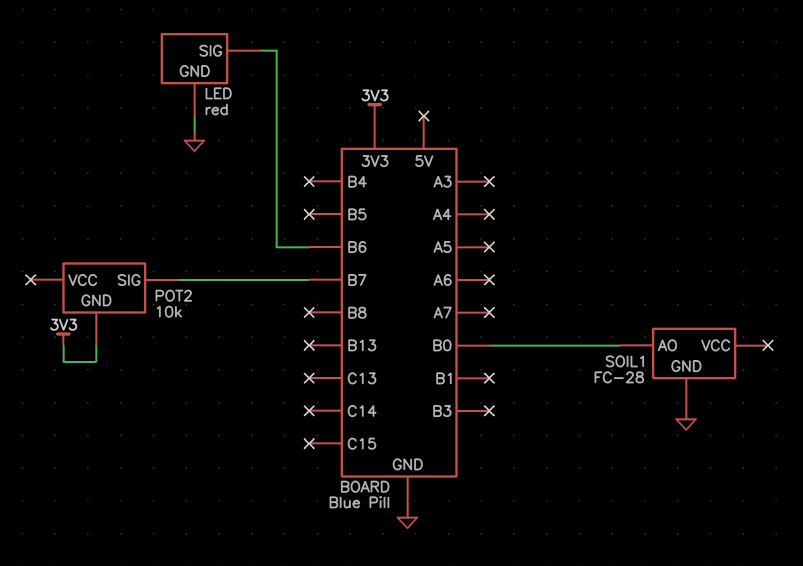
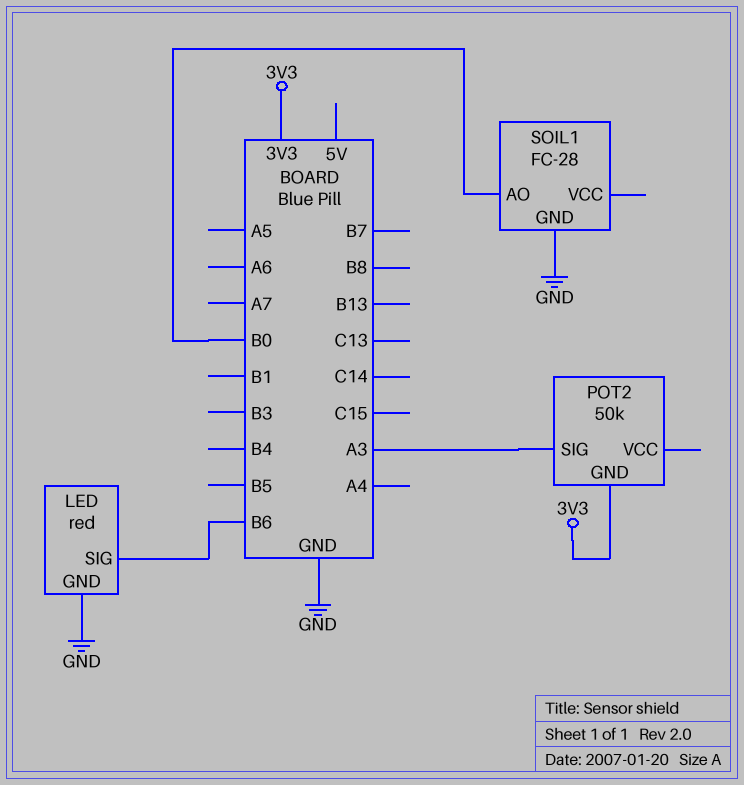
POT2: 10k -> 50k
POT2 pin SIG: B7 -> A3

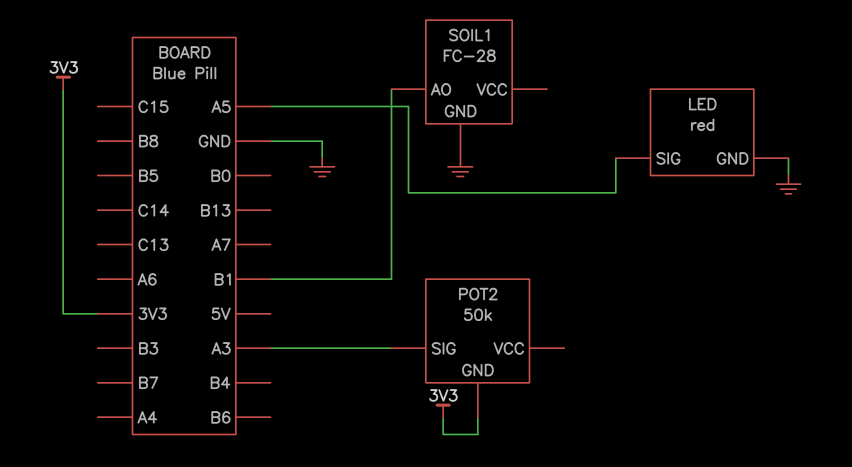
LED pin SIG: B6 -> A5
SOIL1 pin AO: B0 -> B1

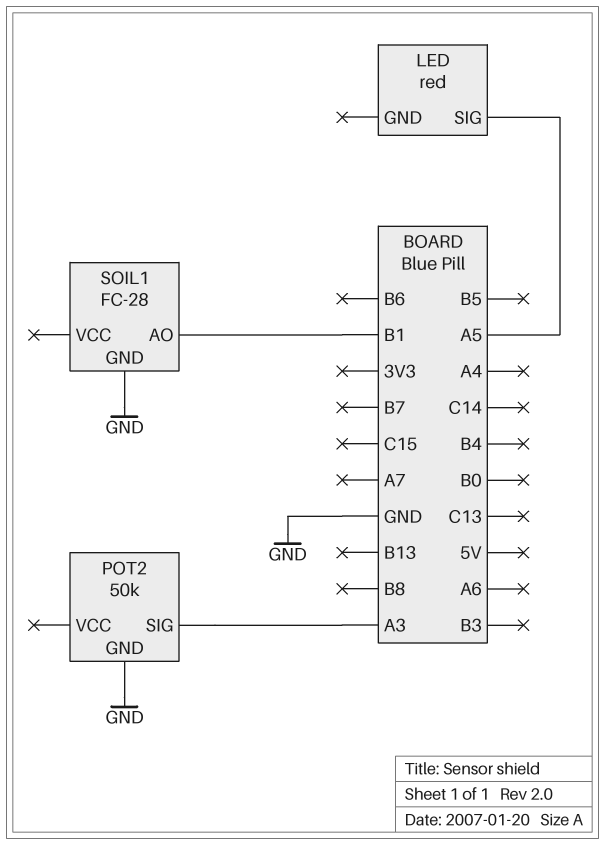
LED pin GND: GND -> none
POT2 pin GND: 3V3 -> GND

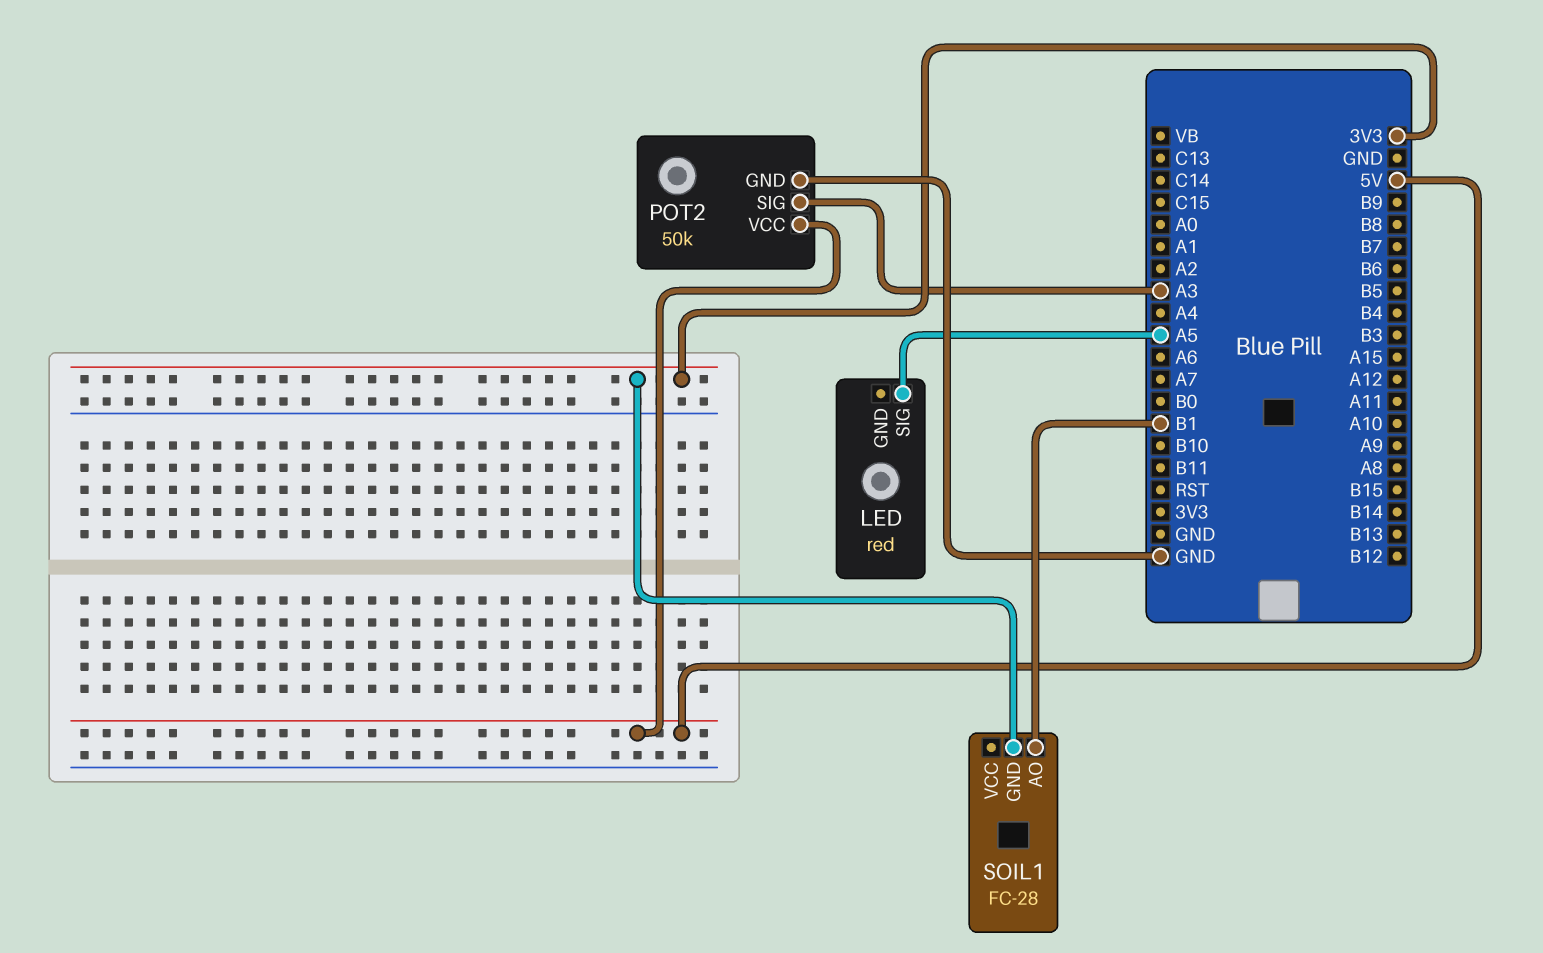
POT2 pin VCC: none -> 5V
SOIL1 pin GND: GND -> 3V3

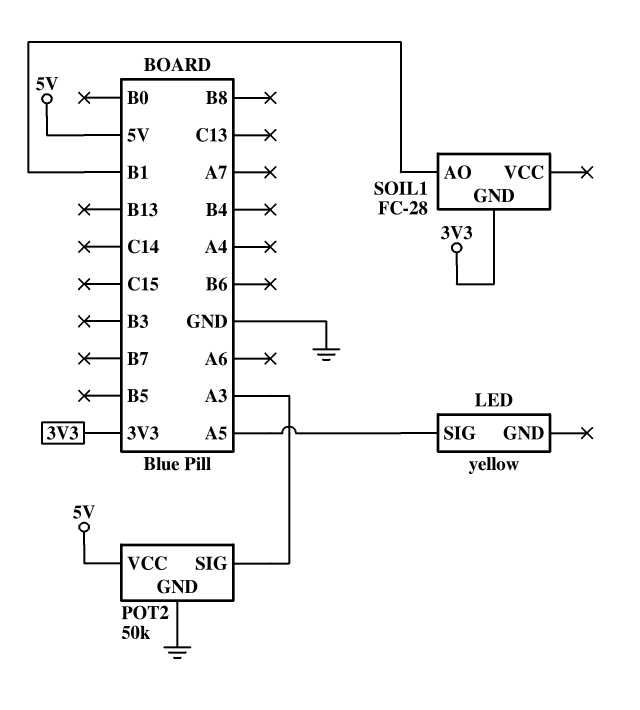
LED: red -> yellow

